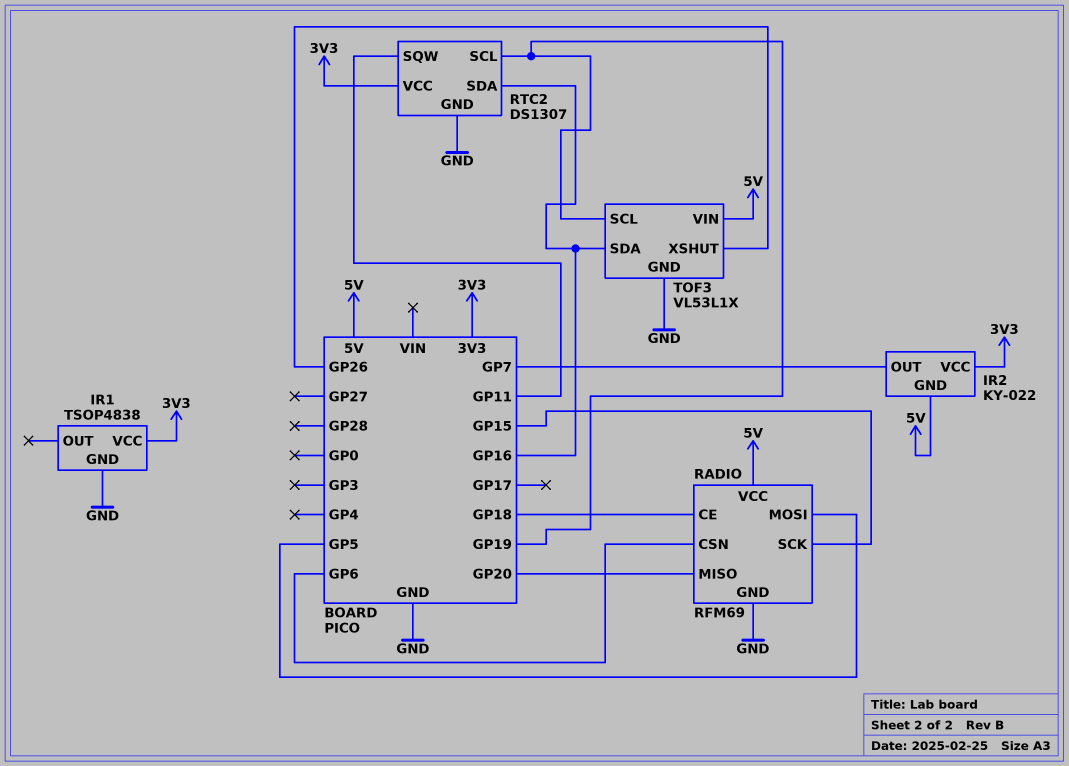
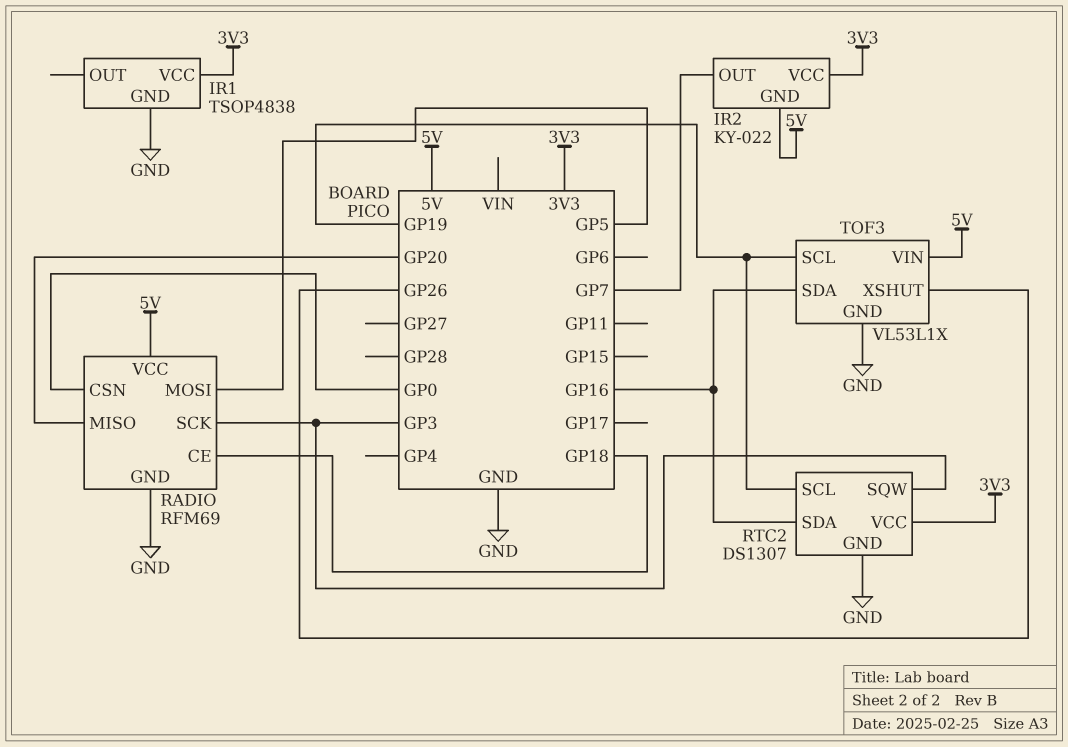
RADIO pin CSN: GP6 -> GP0
RADIO pin SCK: GP15 -> GP3
RTC2 pin SQW: GP11 -> GP3

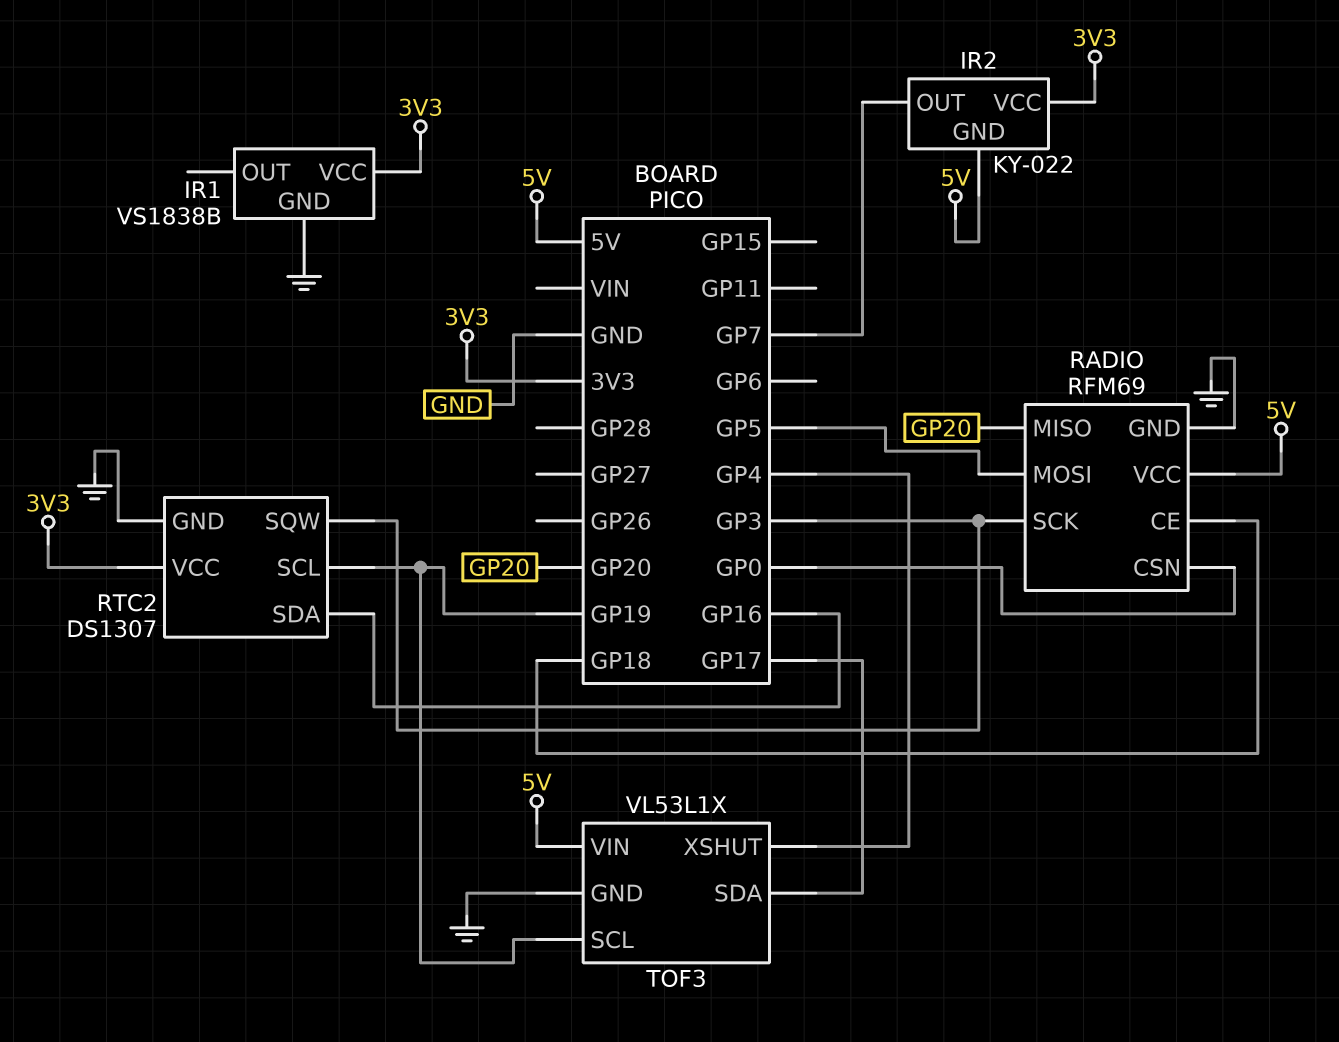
IR1: TSOP4838 -> VS1838B
TOF3 pin SDA: GP16 -> GP17
TOF3 pin XSHUT: GP26 -> GP4

